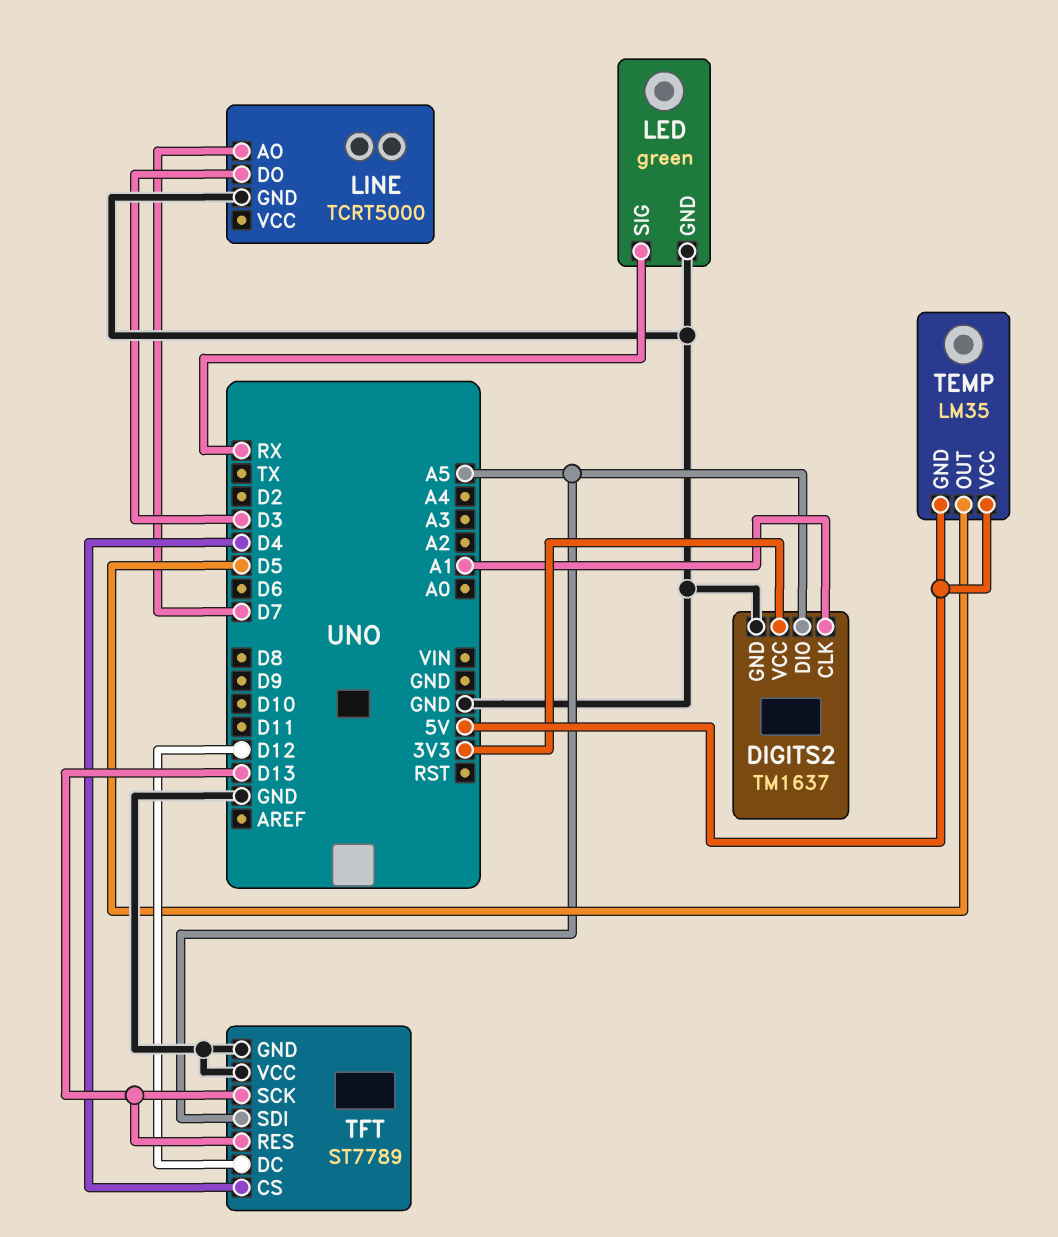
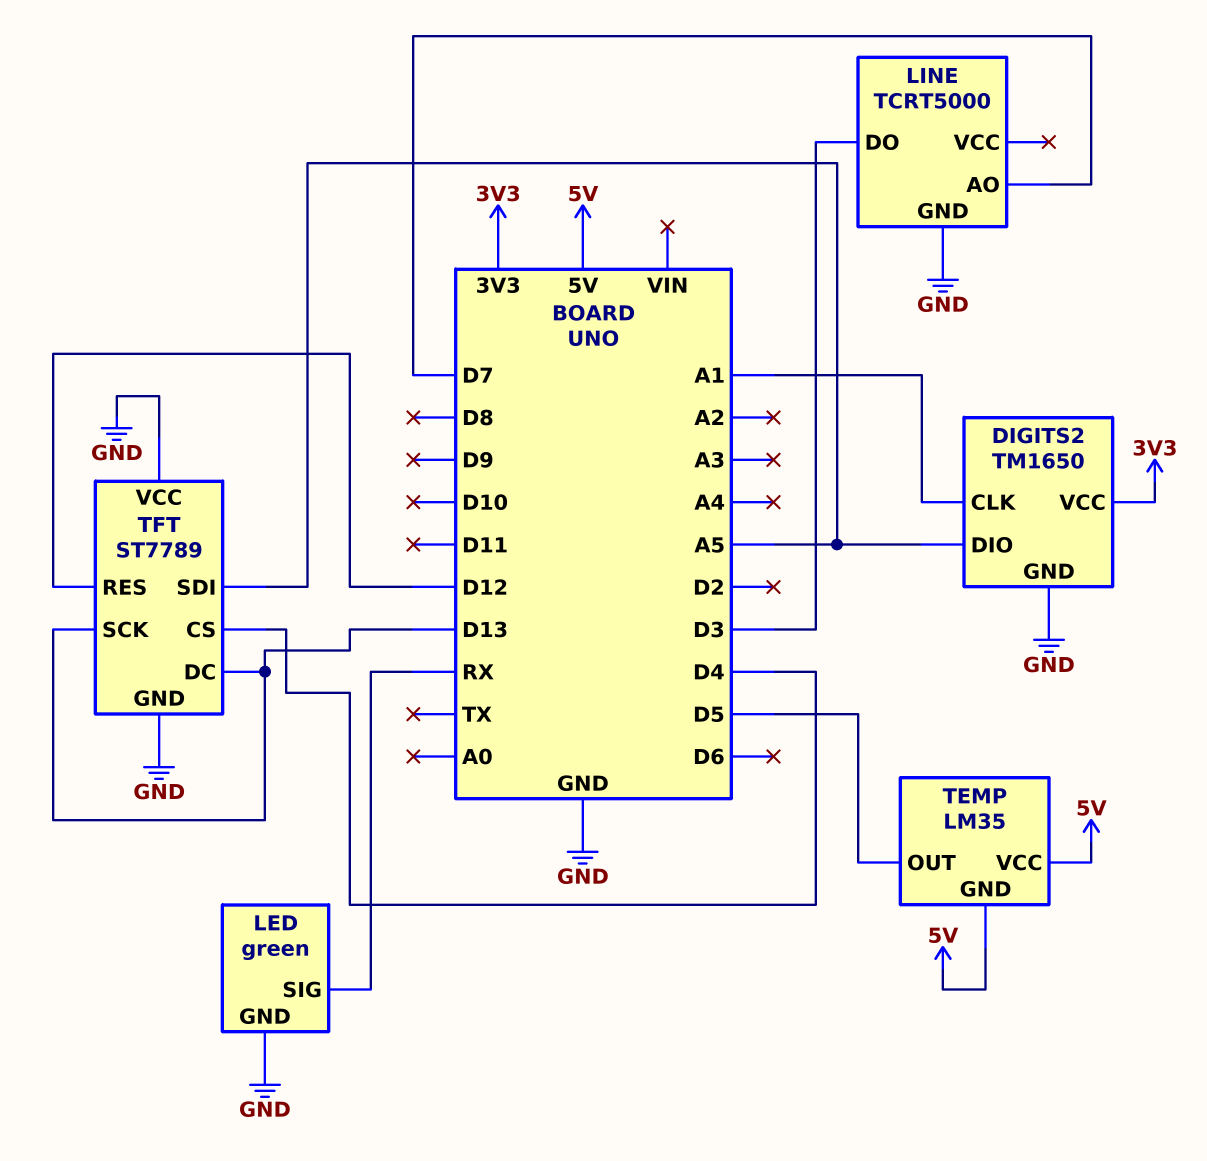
DIGITS2: TM1637 -> TM1650
TFT pin DC: D12 -> D13
TFT pin RES: D13 -> D12

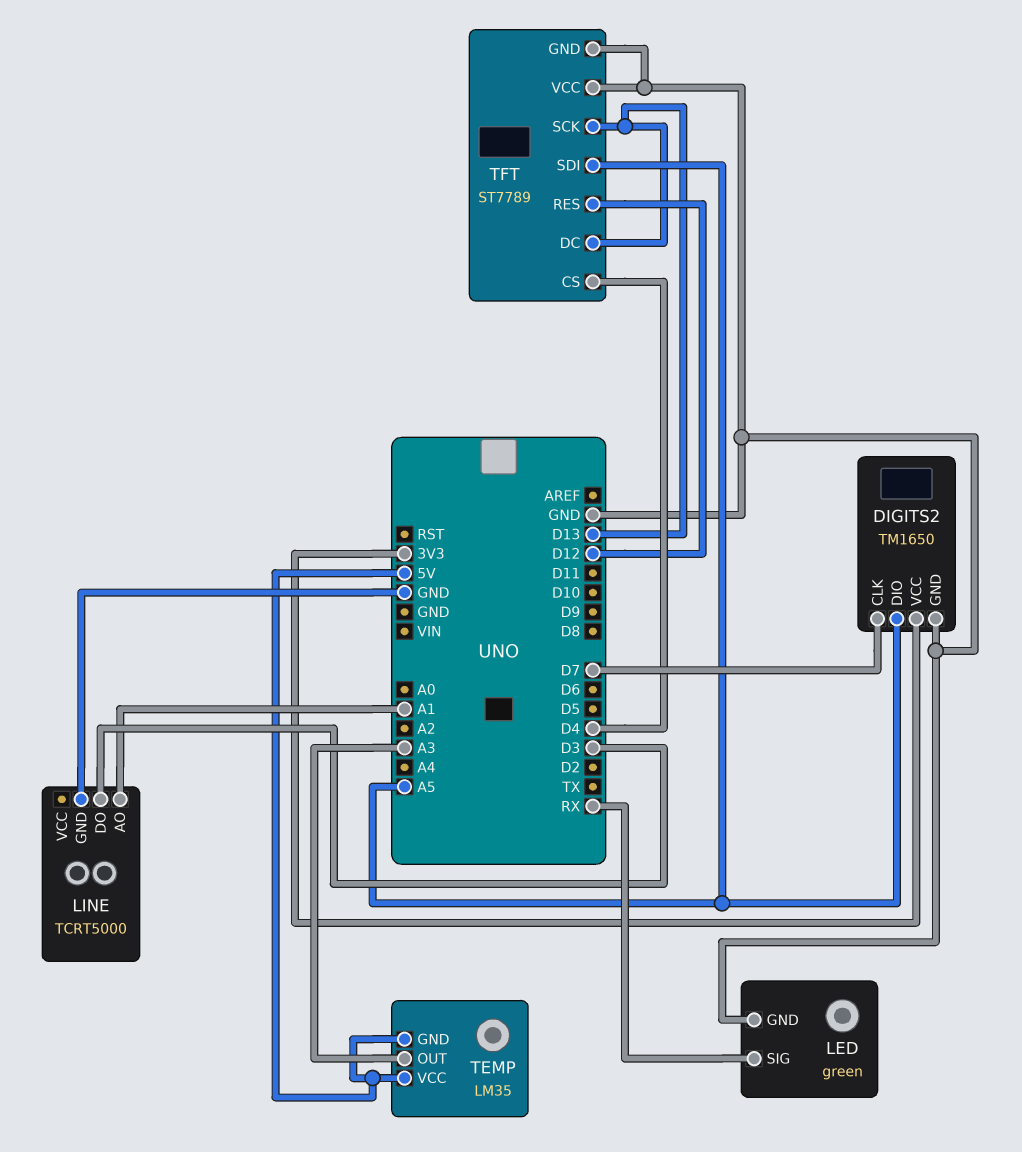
DIGITS2 pin CLK: A1 -> D7
LINE pin AO: D7 -> A1
TEMP pin OUT: D5 -> A3

